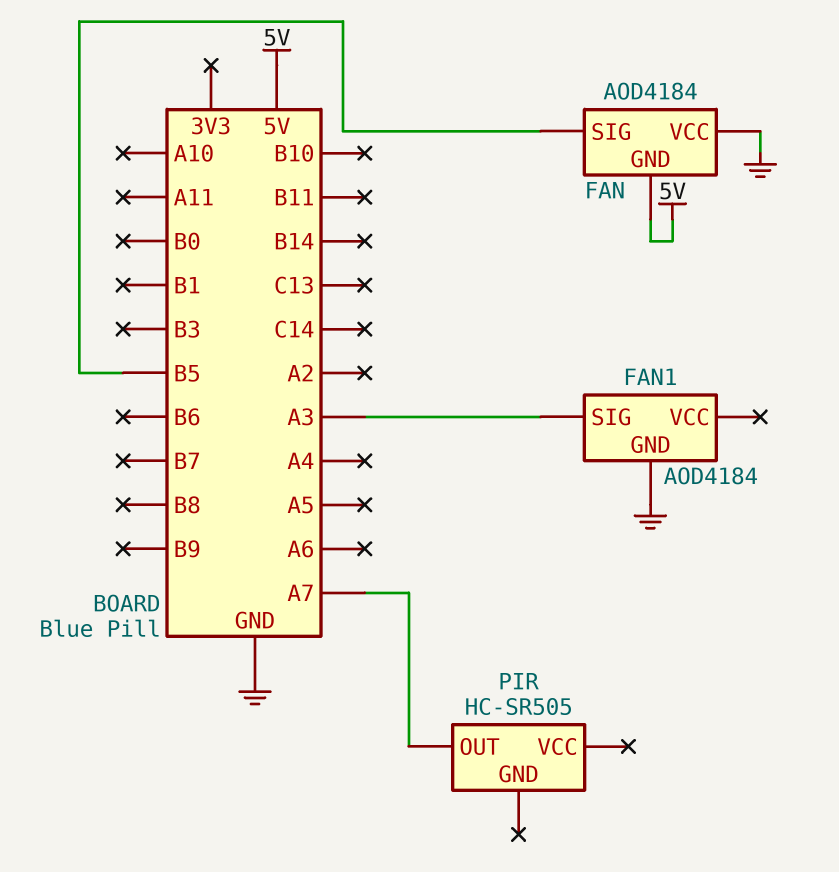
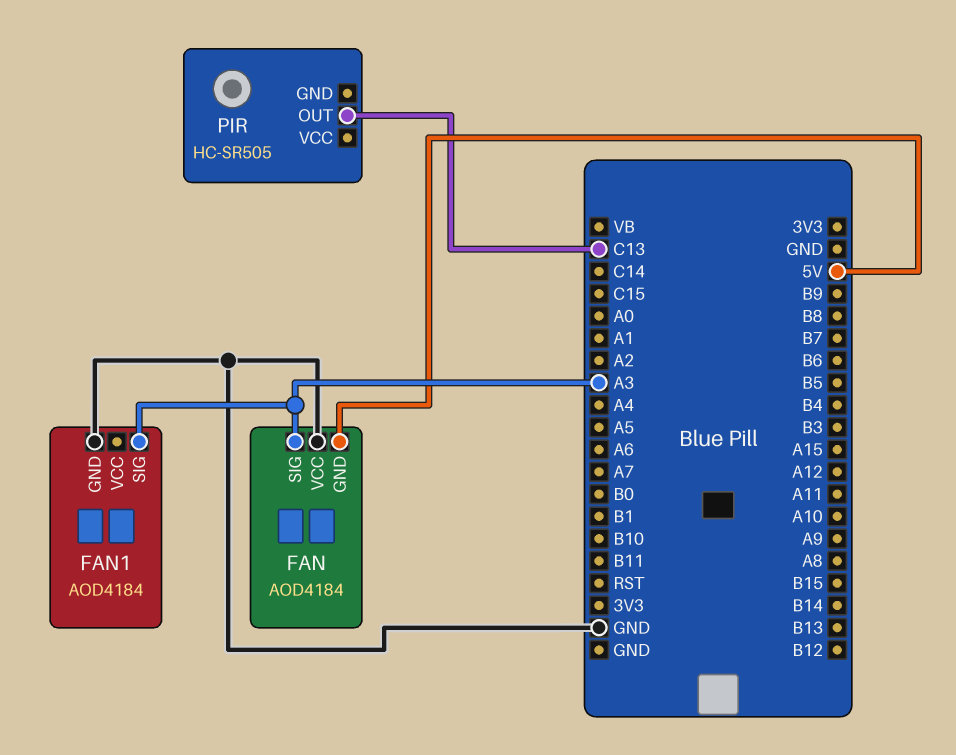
FAN pin SIG: B5 -> A3
PIR pin OUT: A7 -> C13

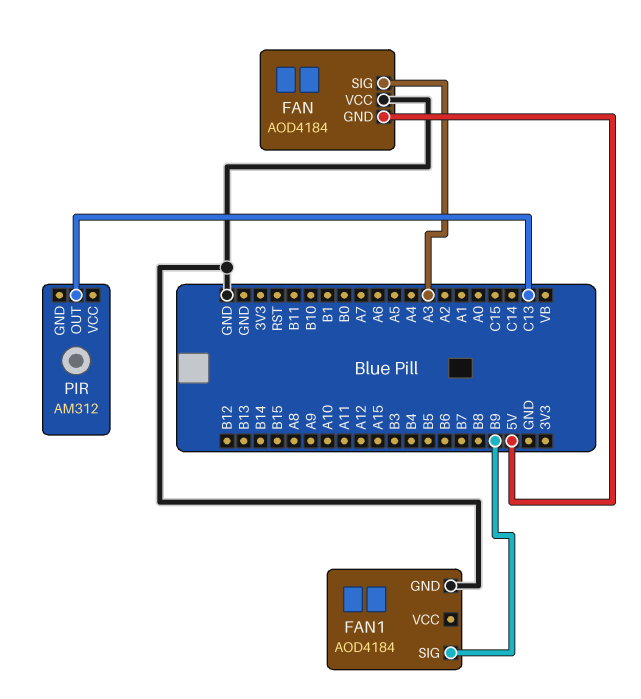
FAN1 pin SIG: A3 -> B9
PIR: HC-SR505 -> AM312

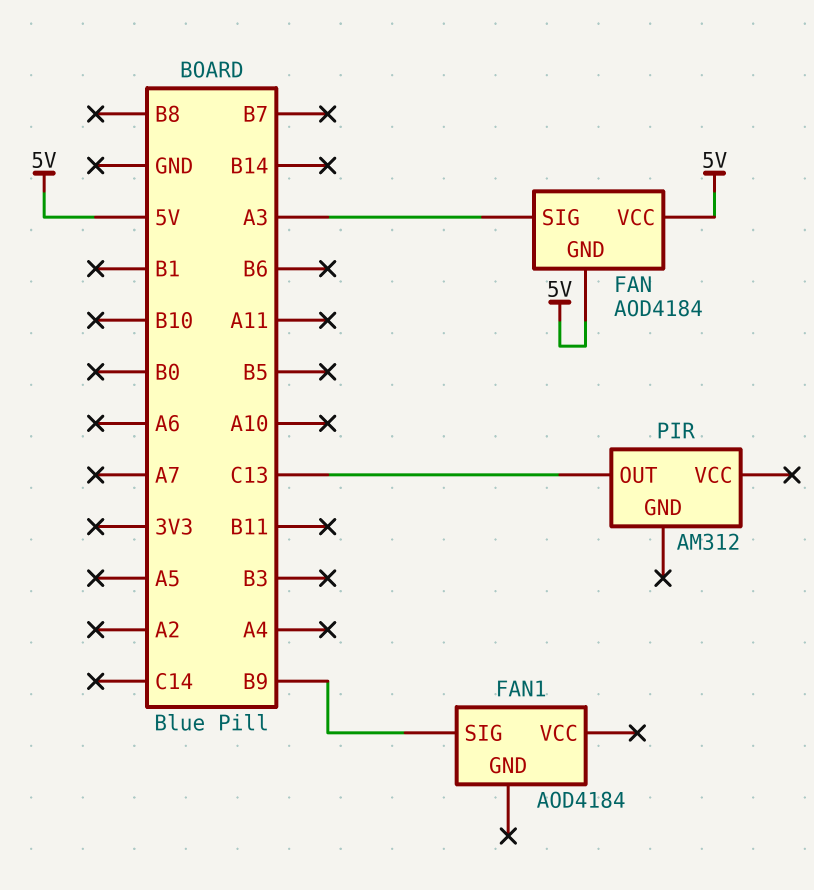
FAN pin VCC: GND -> 5V
FAN1 pin GND: GND -> none

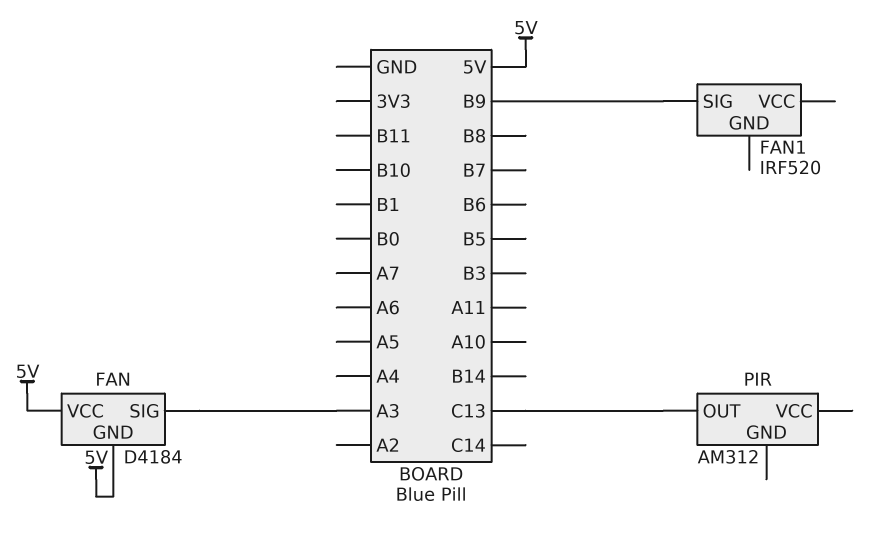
FAN: AOD4184 -> D4184
FAN1: AOD4184 -> IRF520

